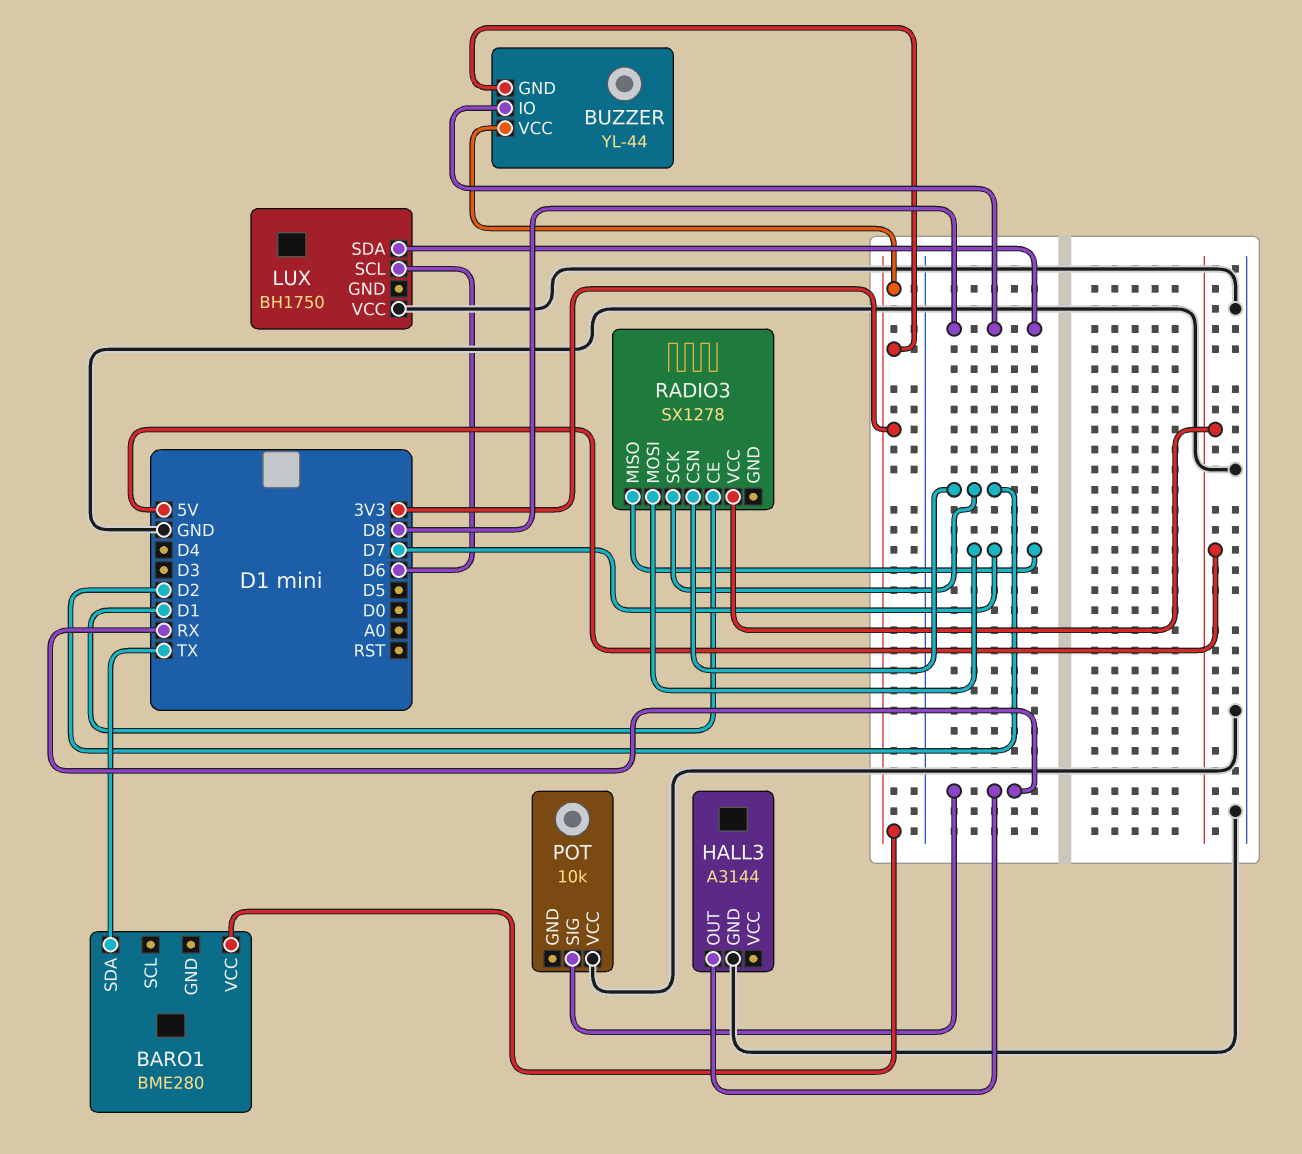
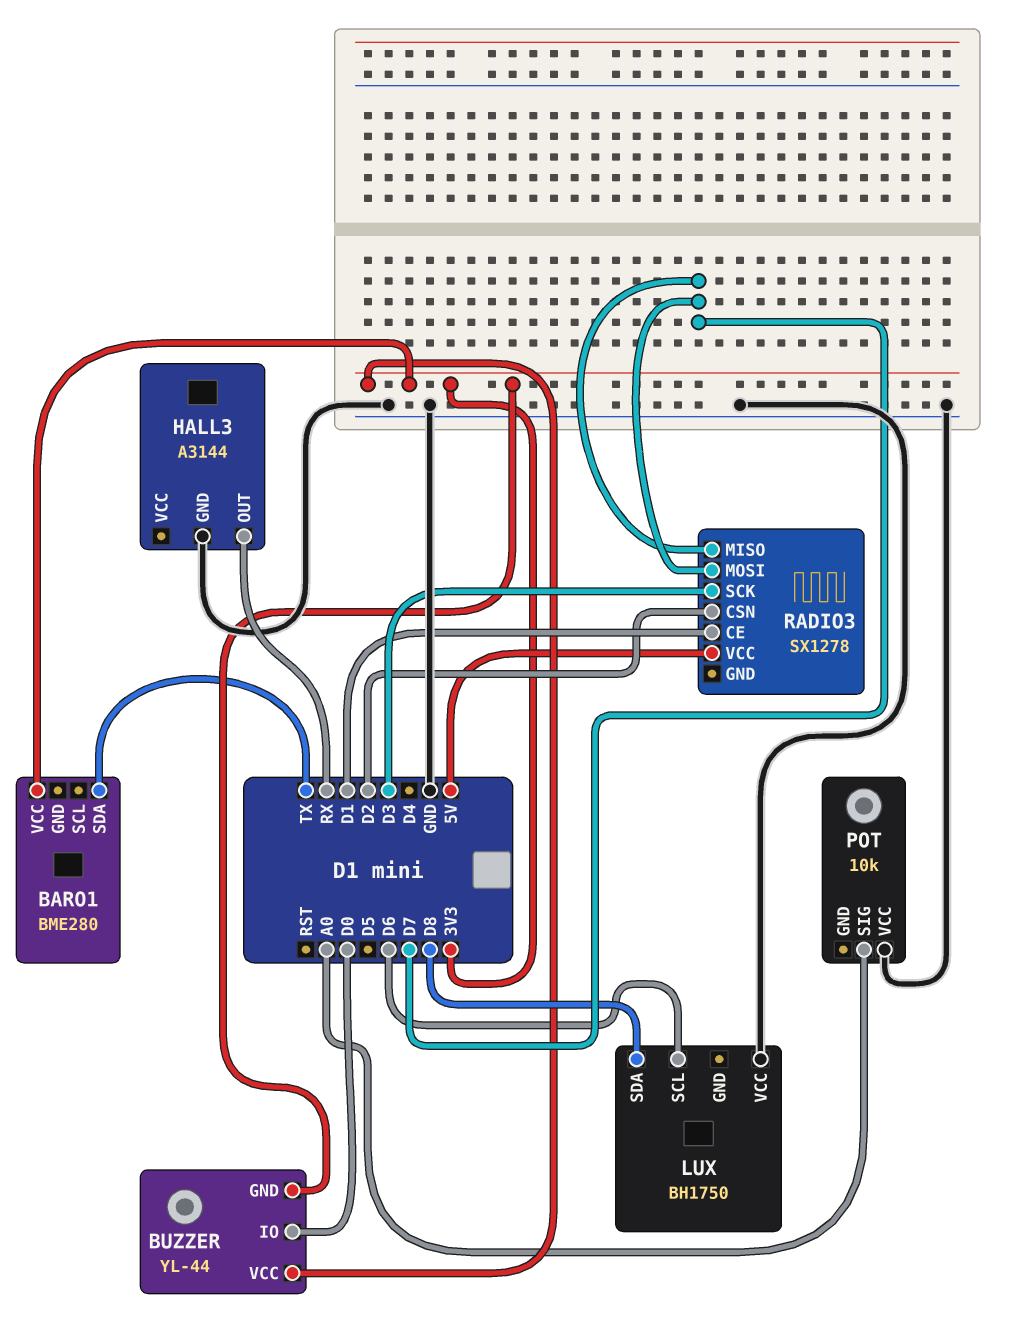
BUZZER pin IO: D8 -> D0
POT pin SIG: RX -> A0
RADIO3 pin SCK: D2 -> D3

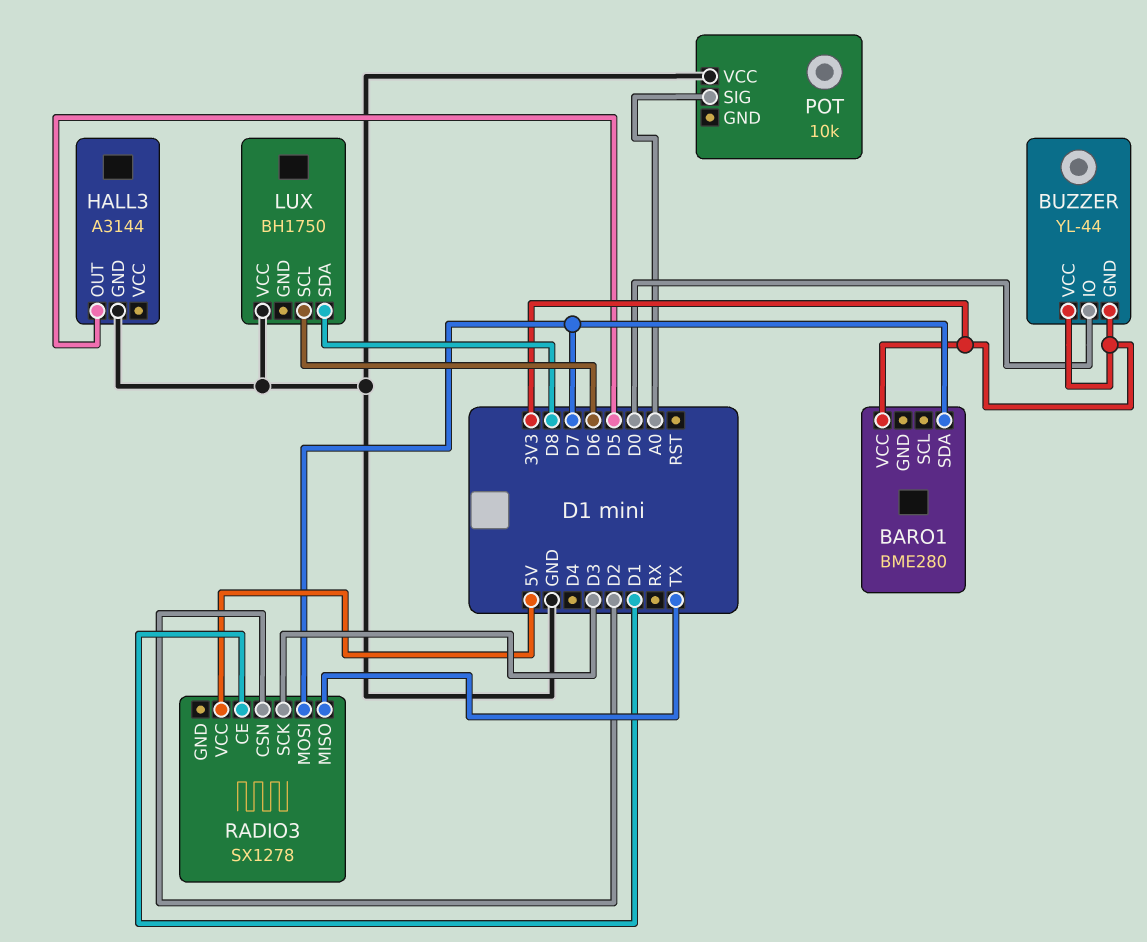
BARO1 pin SDA: TX -> D7
HALL3 pin OUT: RX -> D5
RADIO3 pin MISO: D7 -> TX

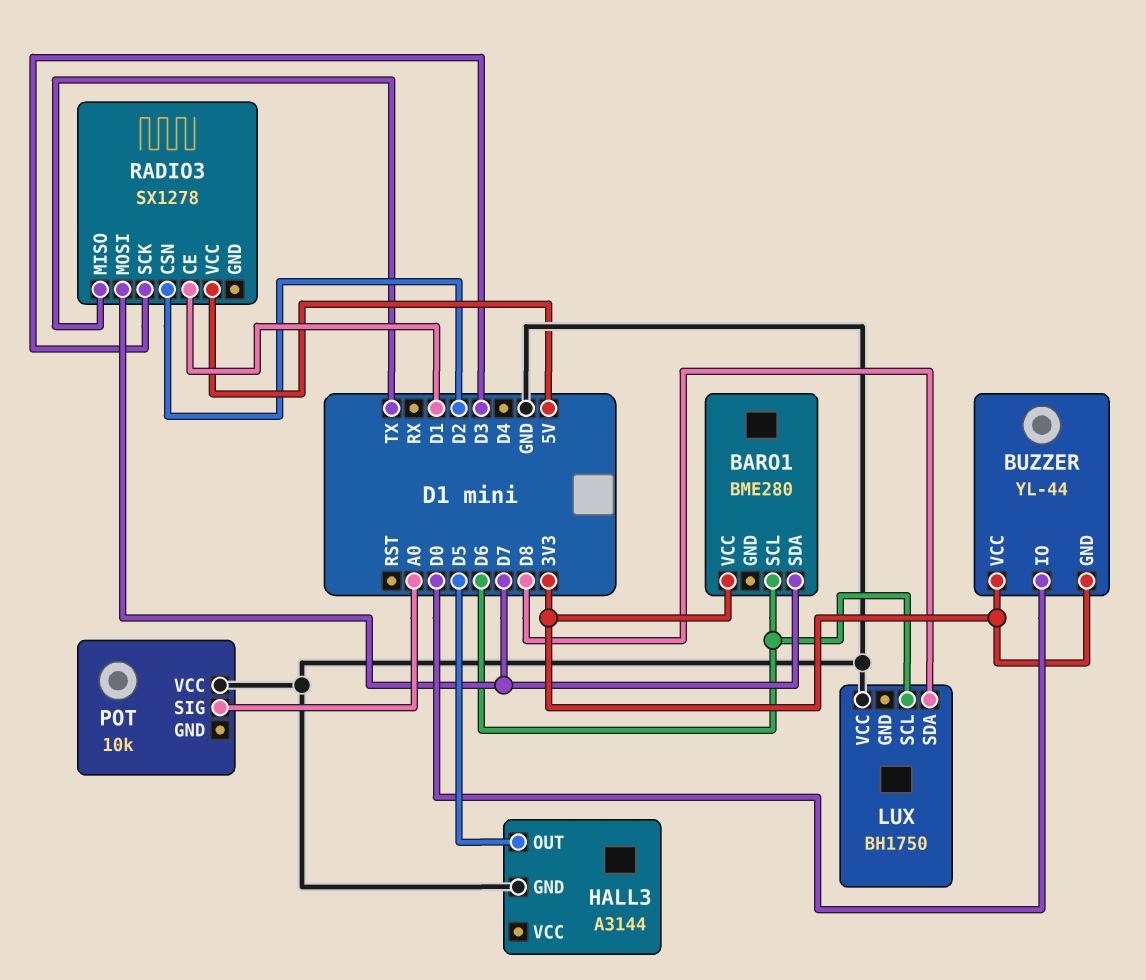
BARO1 pin SCL: none -> D6

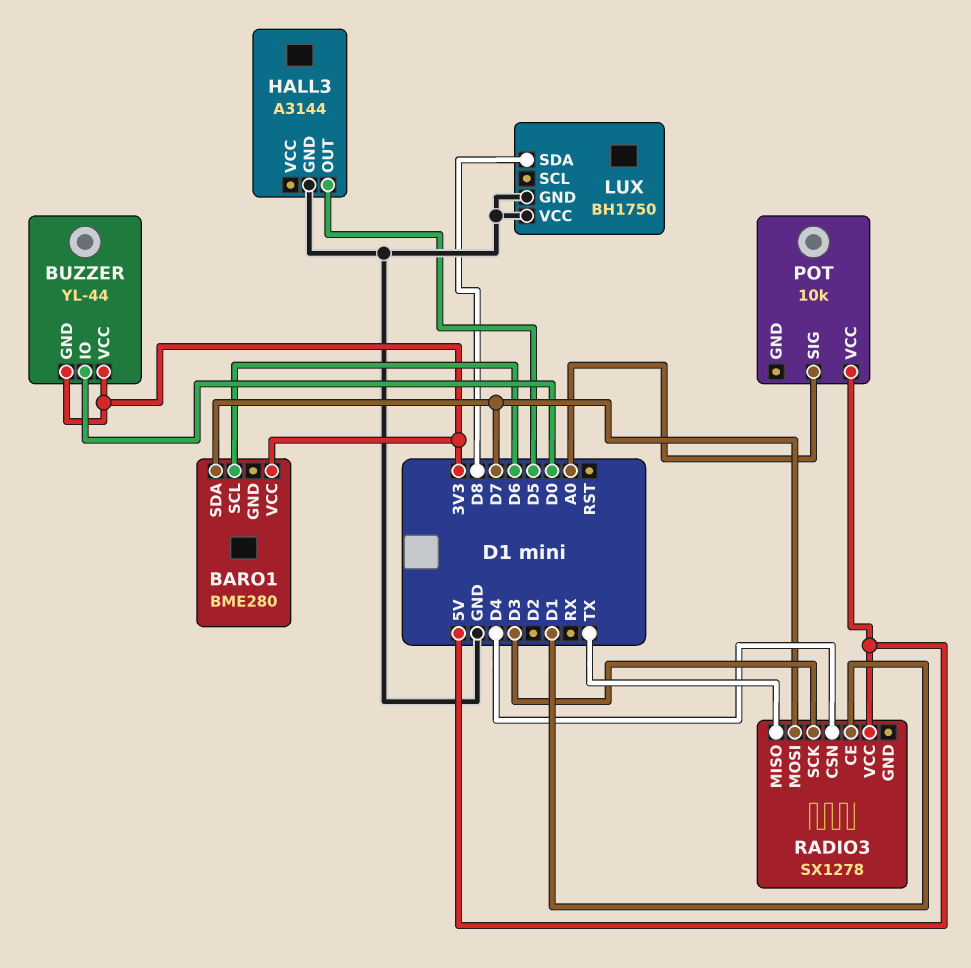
LUX pin GND: none -> GND
LUX pin SCL: D6 -> none
POT pin VCC: GND -> 5V
RADIO3 pin CSN: D2 -> D4

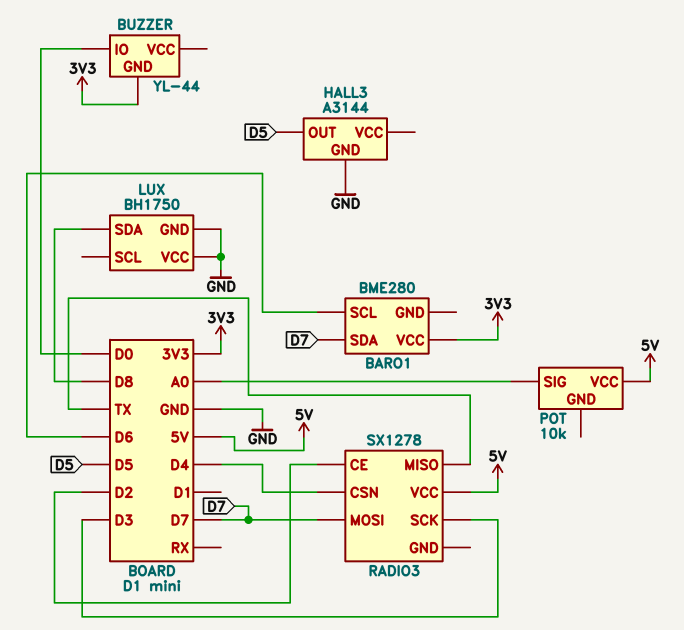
BUZZER pin VCC: 3V3 -> none
RADIO3 pin CE: D1 -> D2

